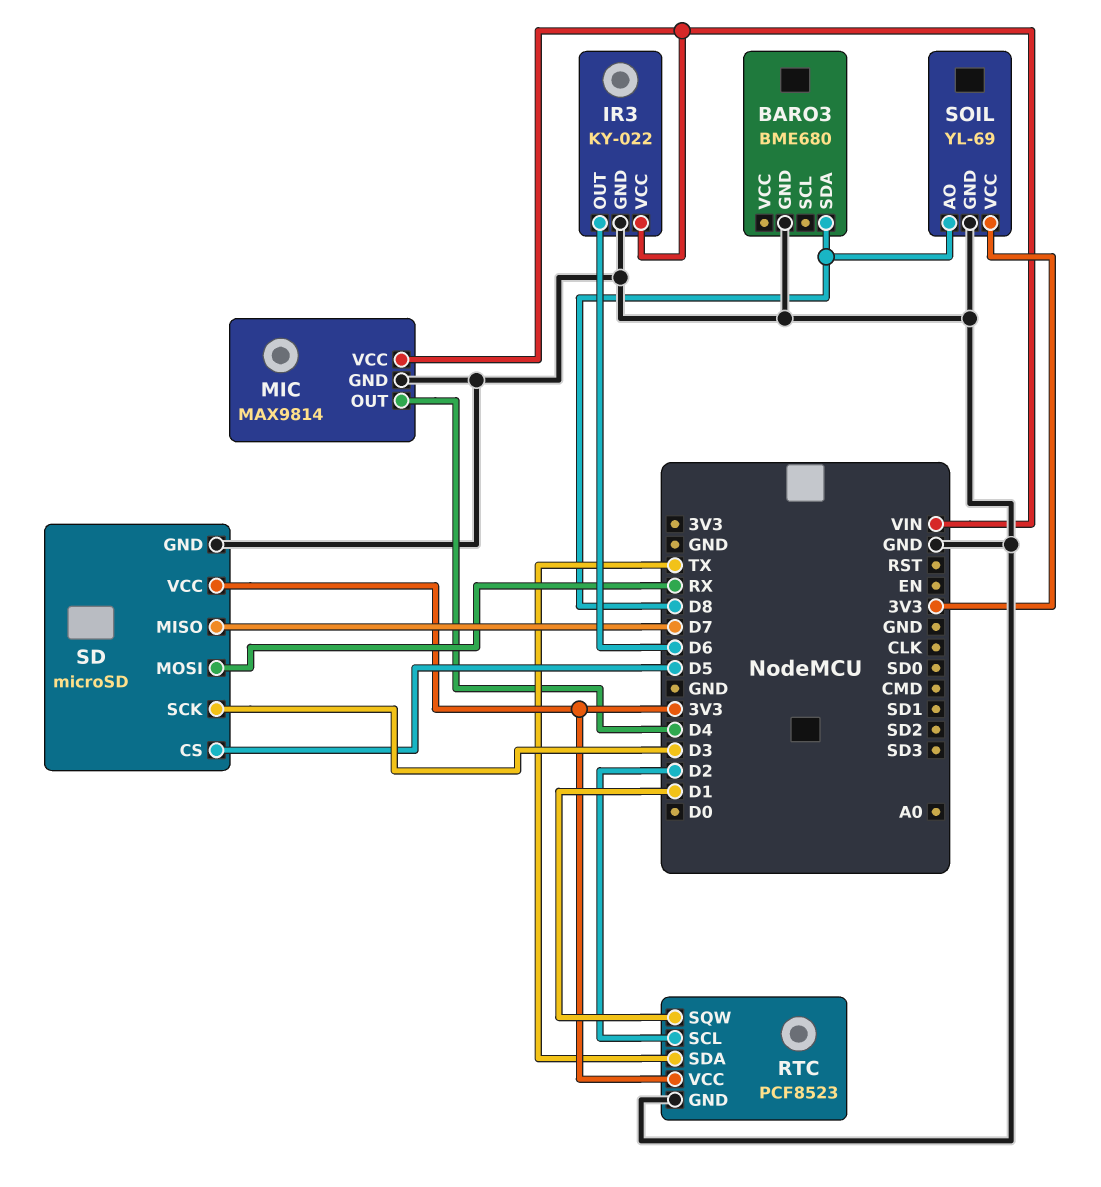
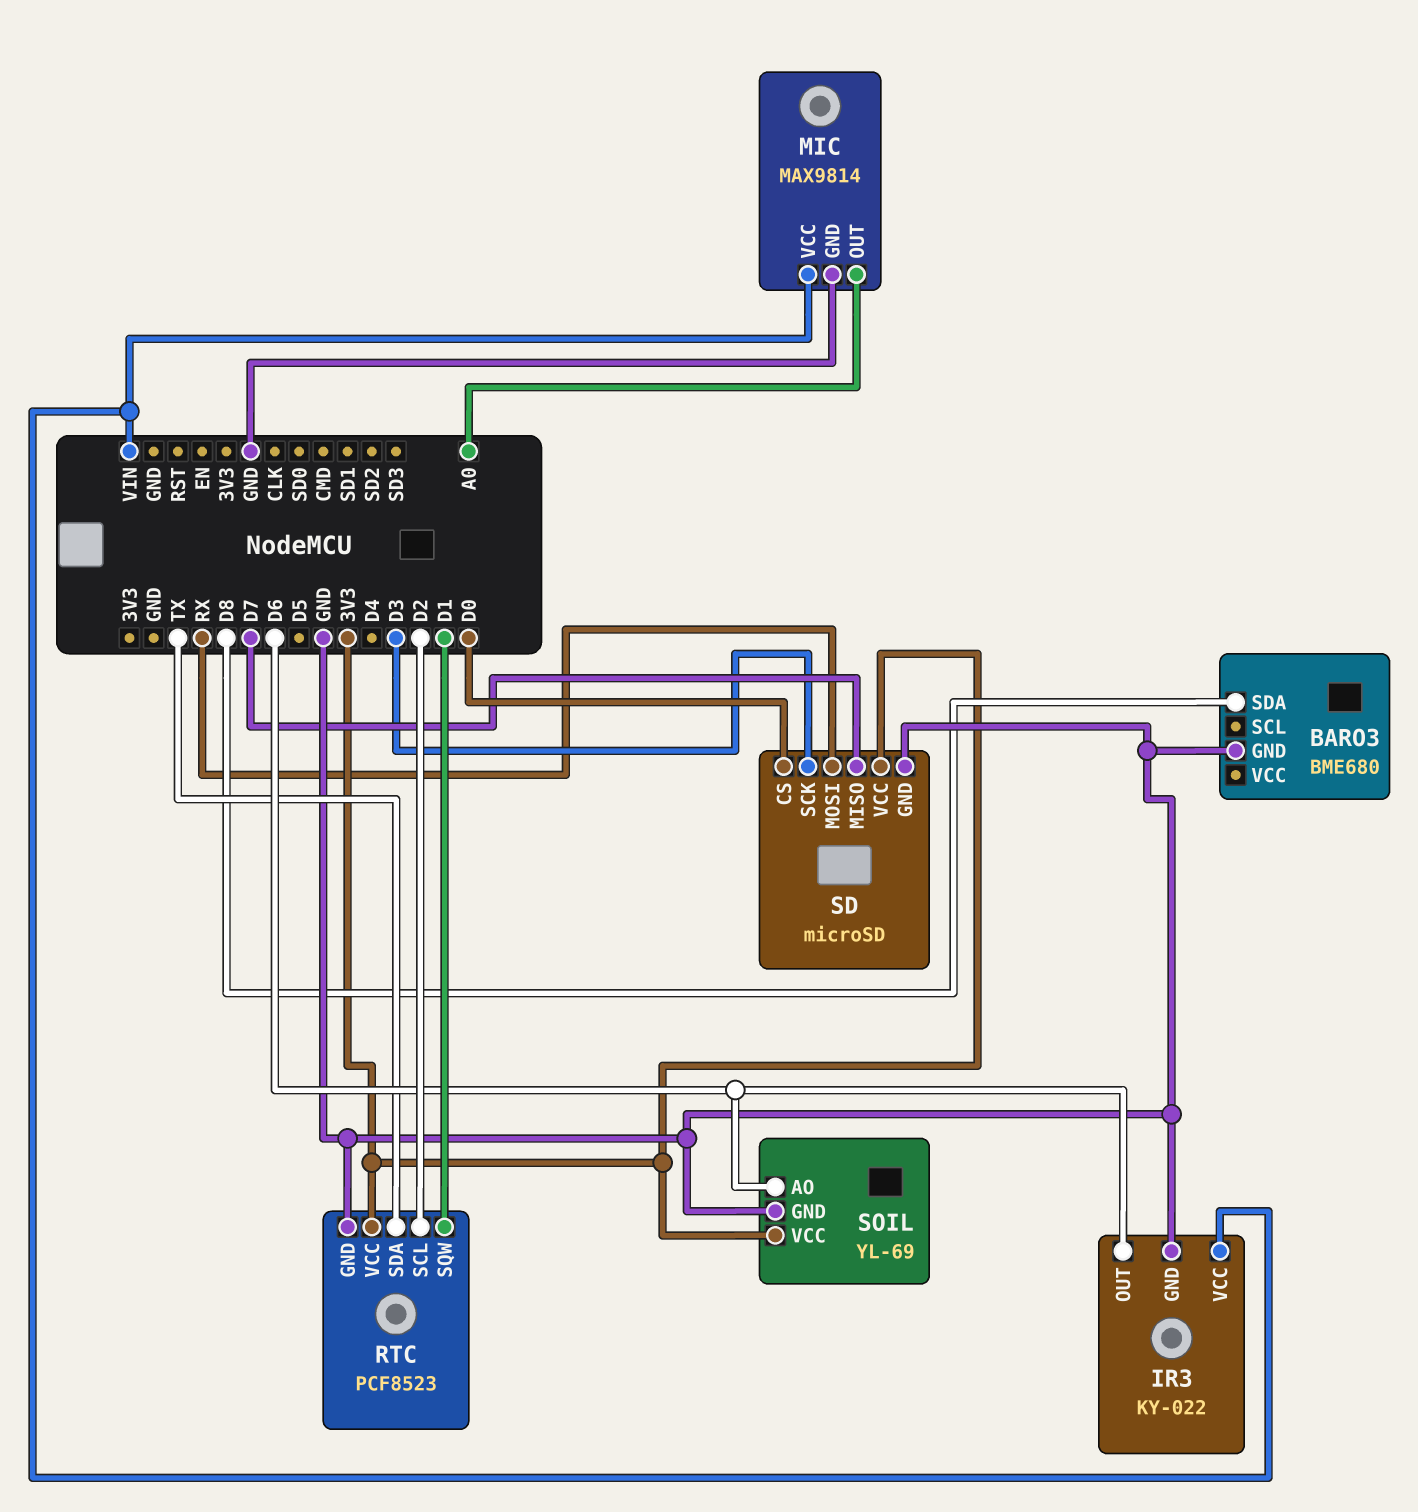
MIC pin OUT: D4 -> A0
SD pin CS: D5 -> D0
SOIL pin AO: D8 -> D6

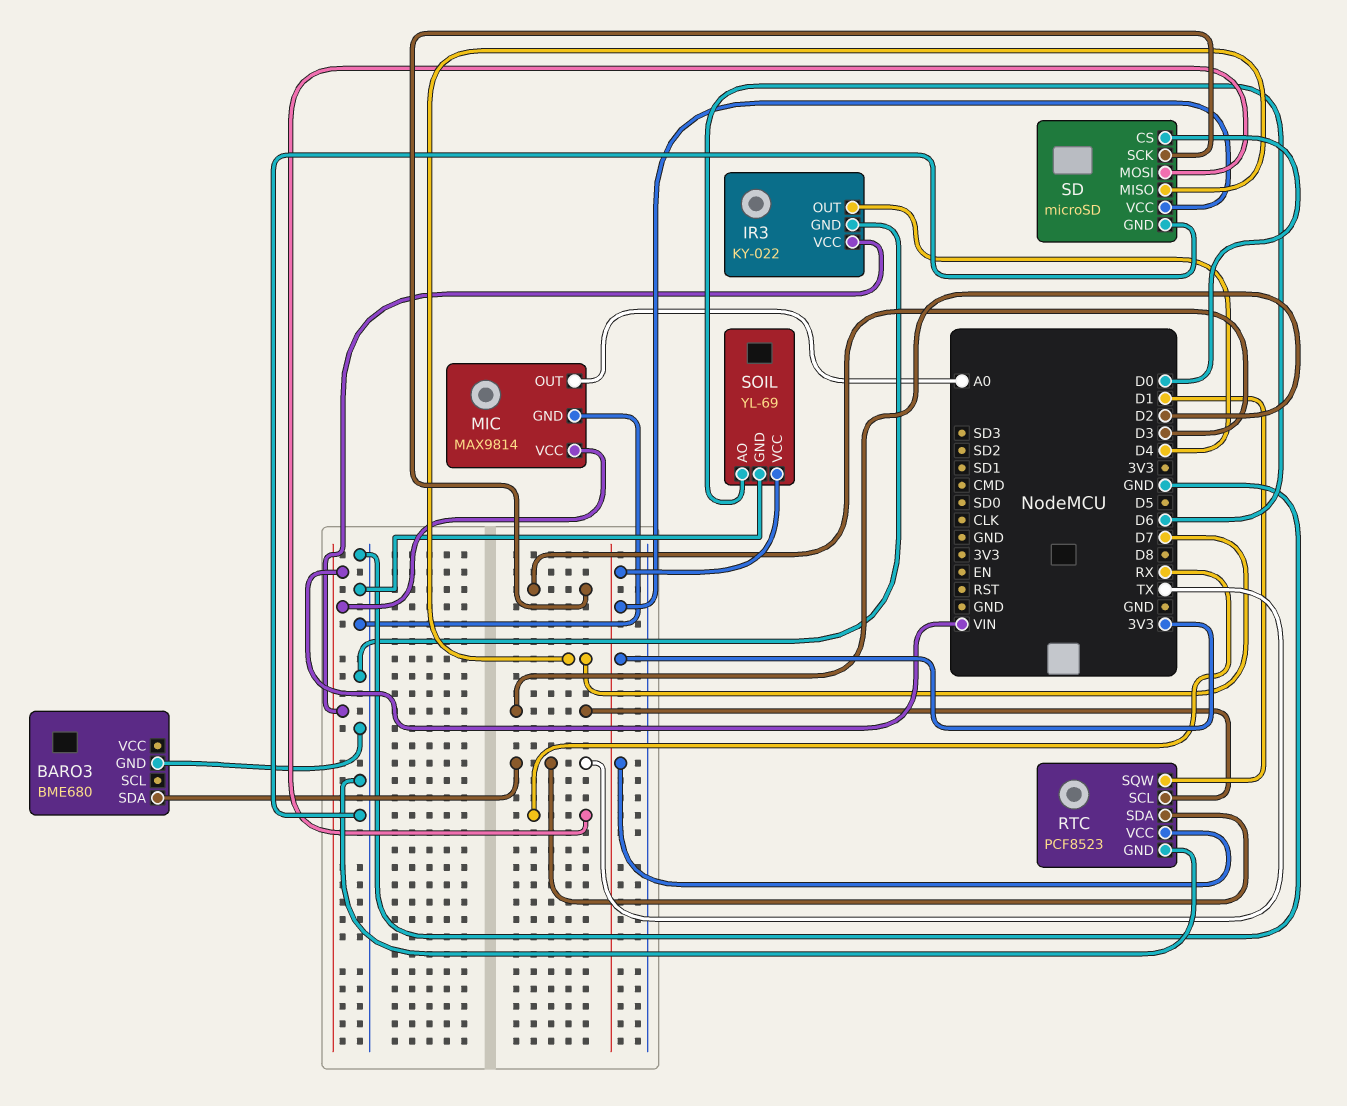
BARO3 pin SDA: D8 -> TX
IR3 pin OUT: D6 -> D4

